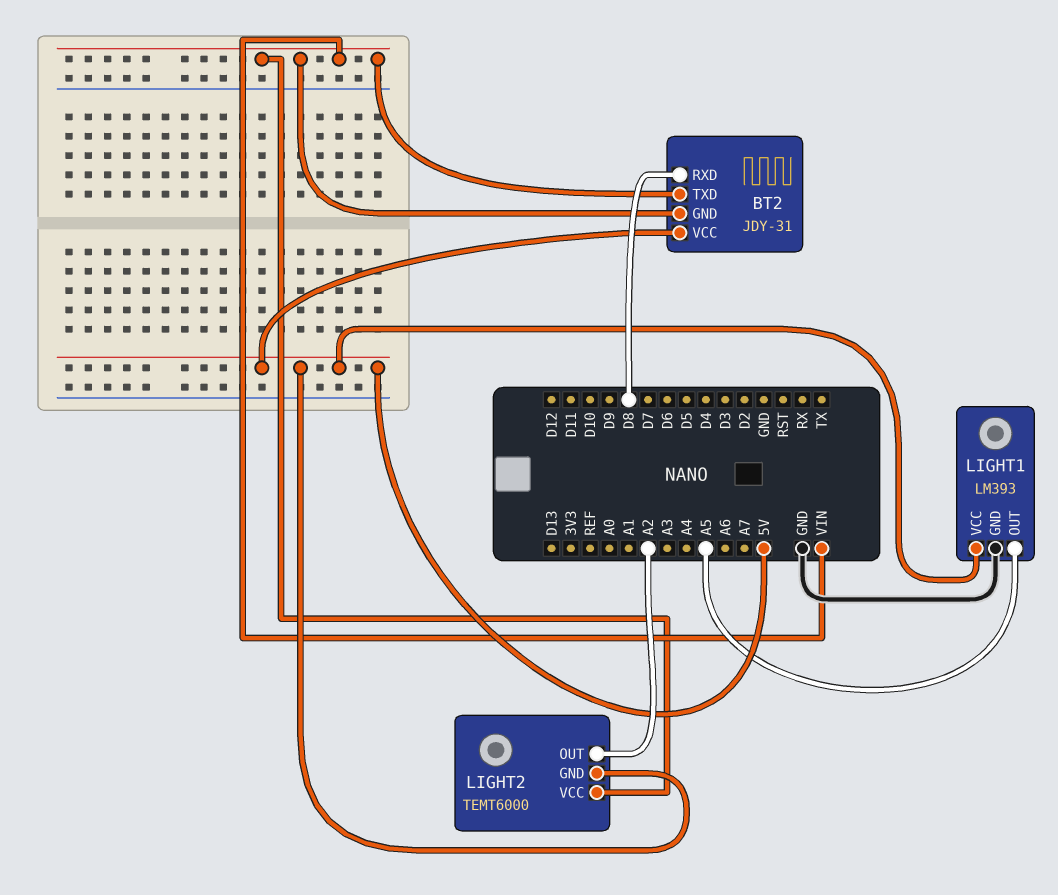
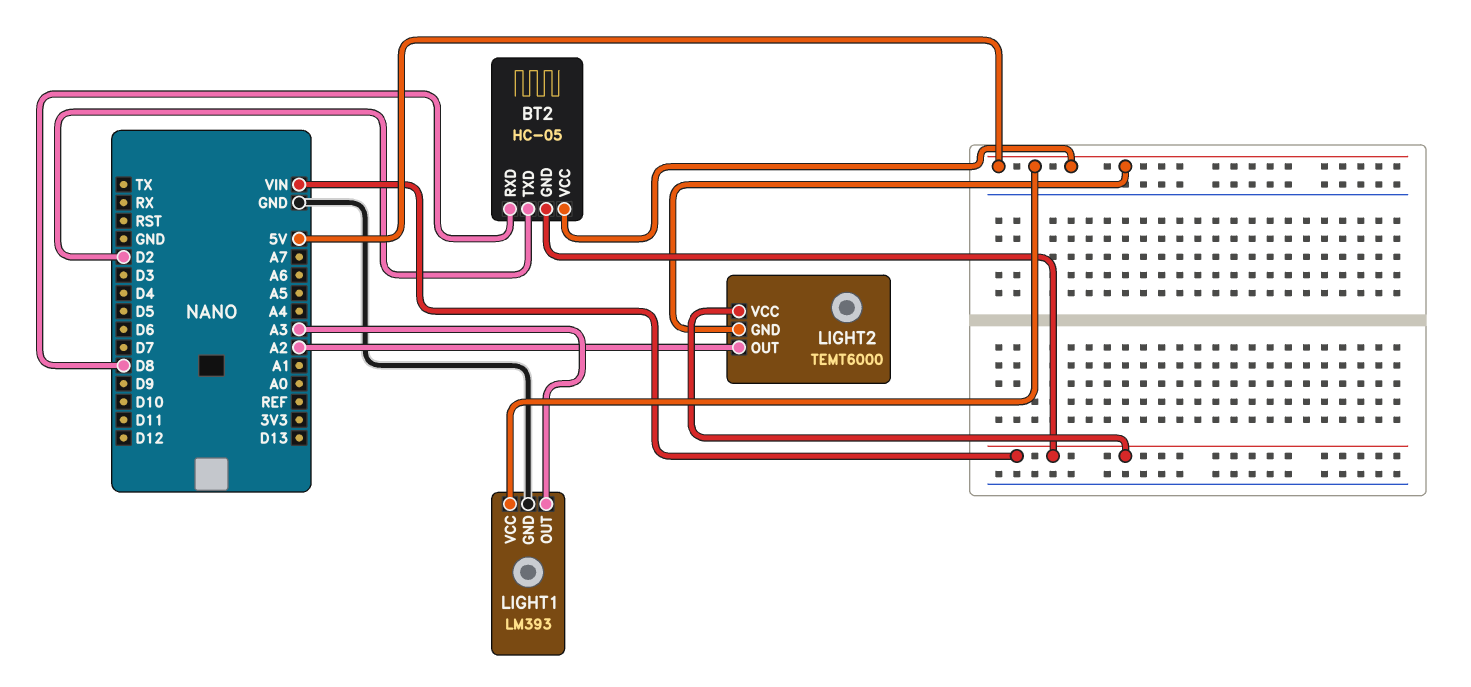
BT2: JDY-31 -> HC-05
BT2 pin TXD: VIN -> D2
LIGHT1 pin OUT: A5 -> A3

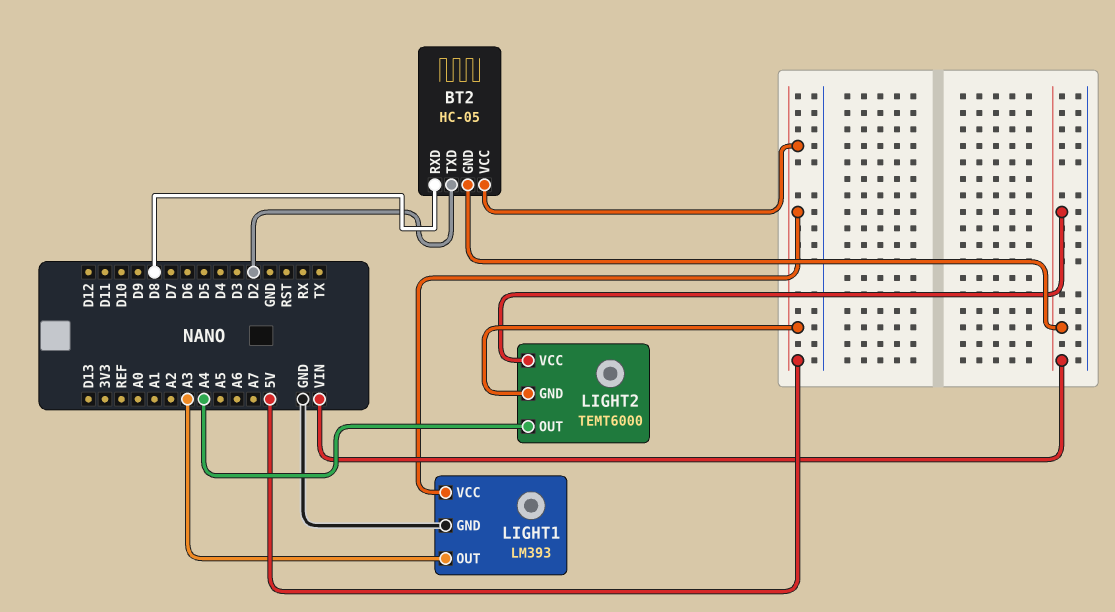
LIGHT2 pin OUT: A2 -> A4

